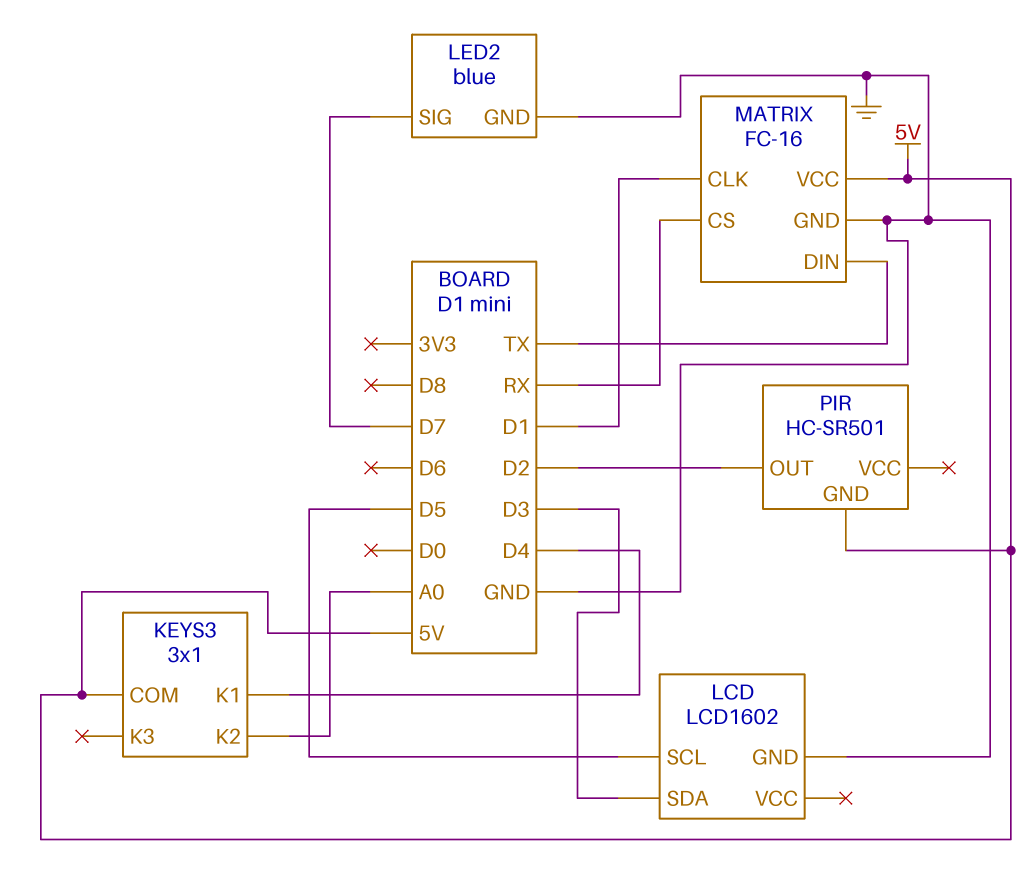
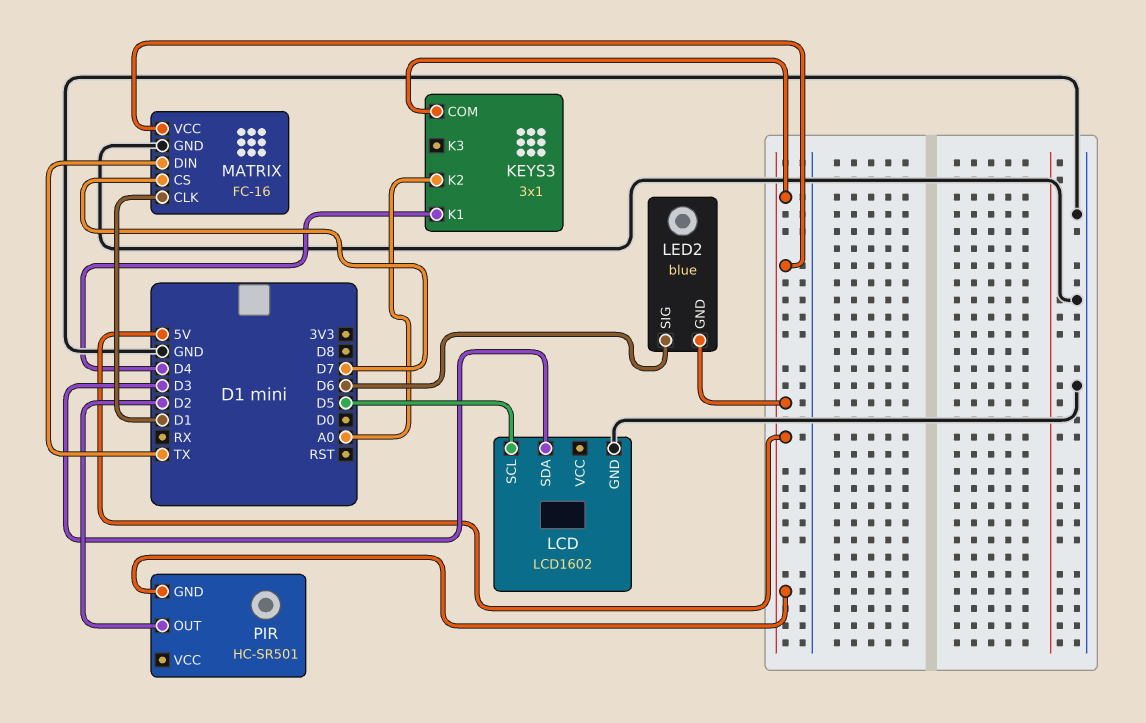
LED2 pin GND: GND -> 5V
LED2 pin SIG: D7 -> D6
MATRIX pin CS: RX -> D7

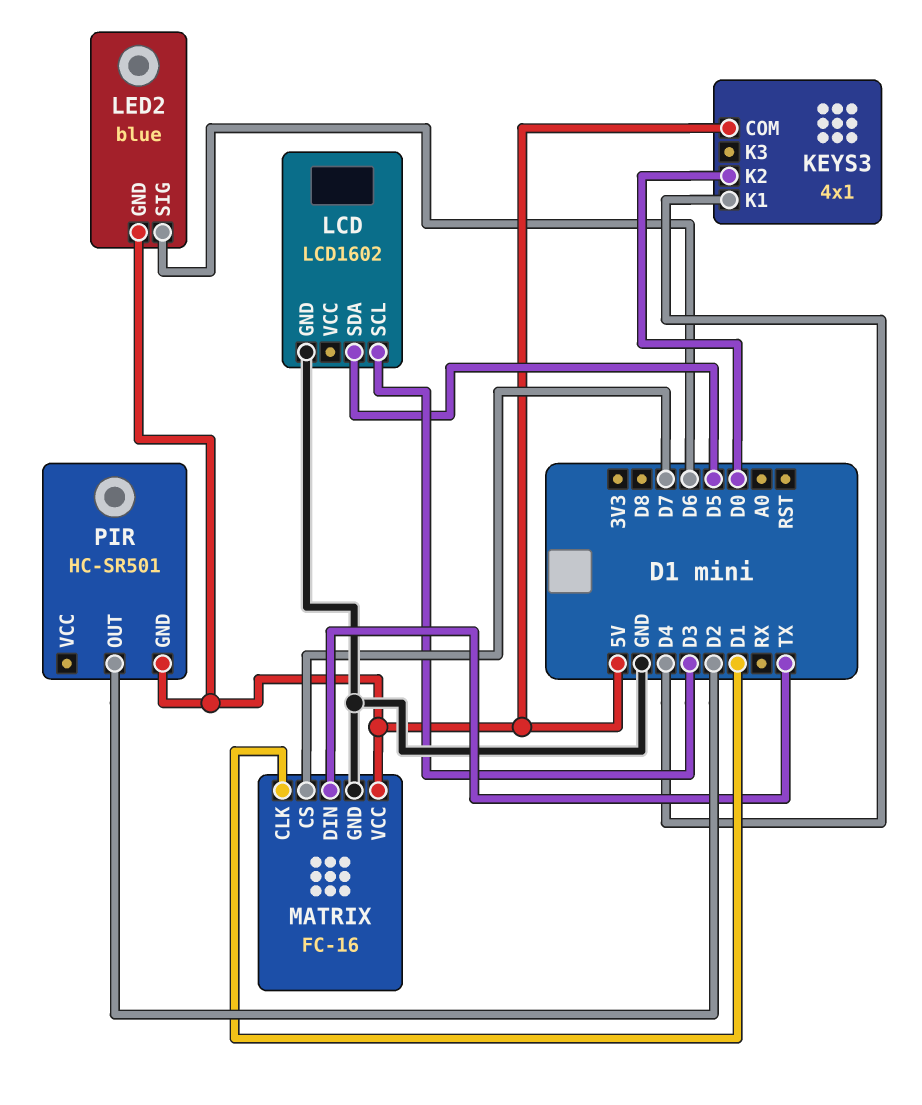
KEYS3: 3x1 -> 4x1
KEYS3 pin K2: A0 -> D0
LCD pin SCL: D5 -> D3
LCD pin SDA: D3 -> D5

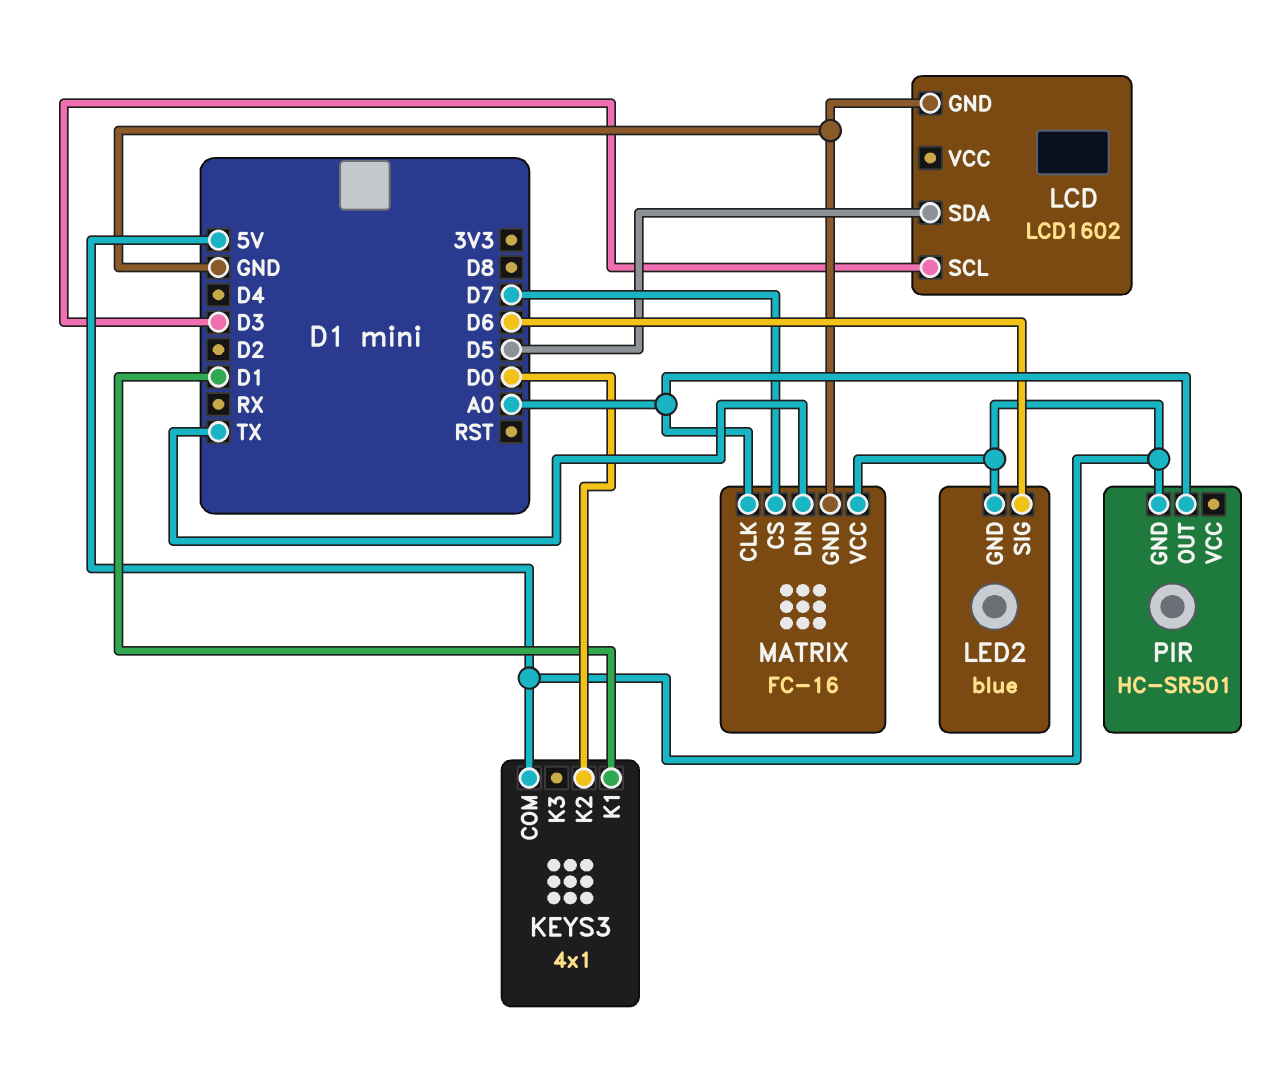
KEYS3 pin K1: D4 -> D1
MATRIX pin CLK: D1 -> A0
PIR pin OUT: D2 -> A0

